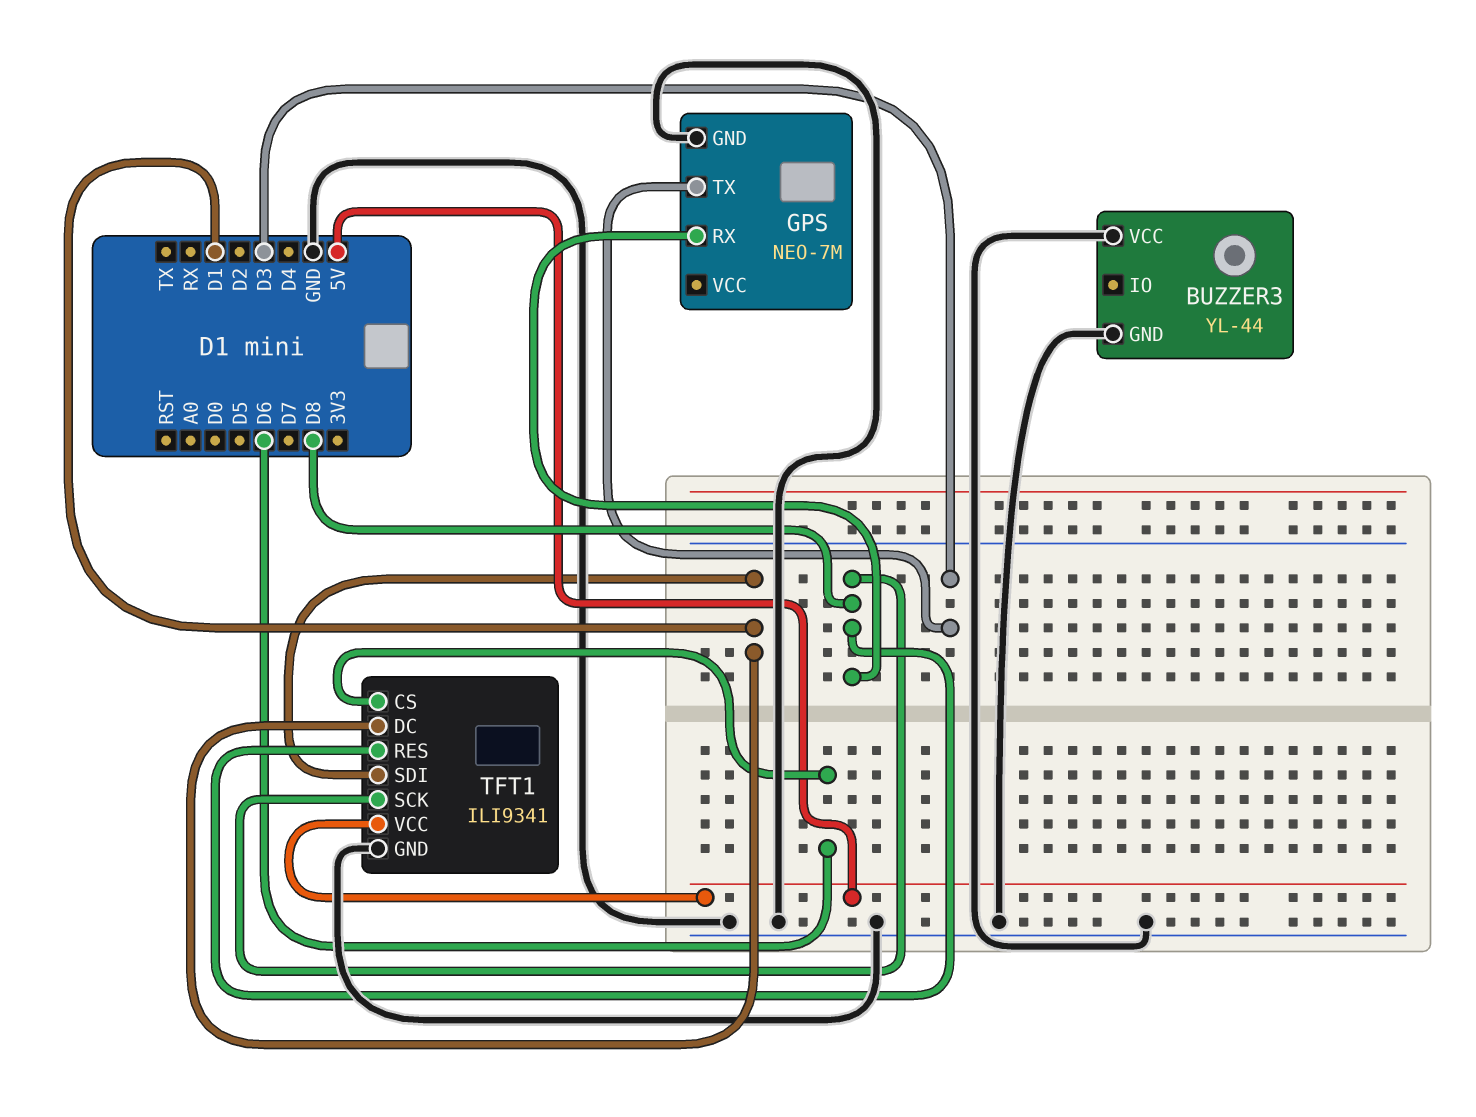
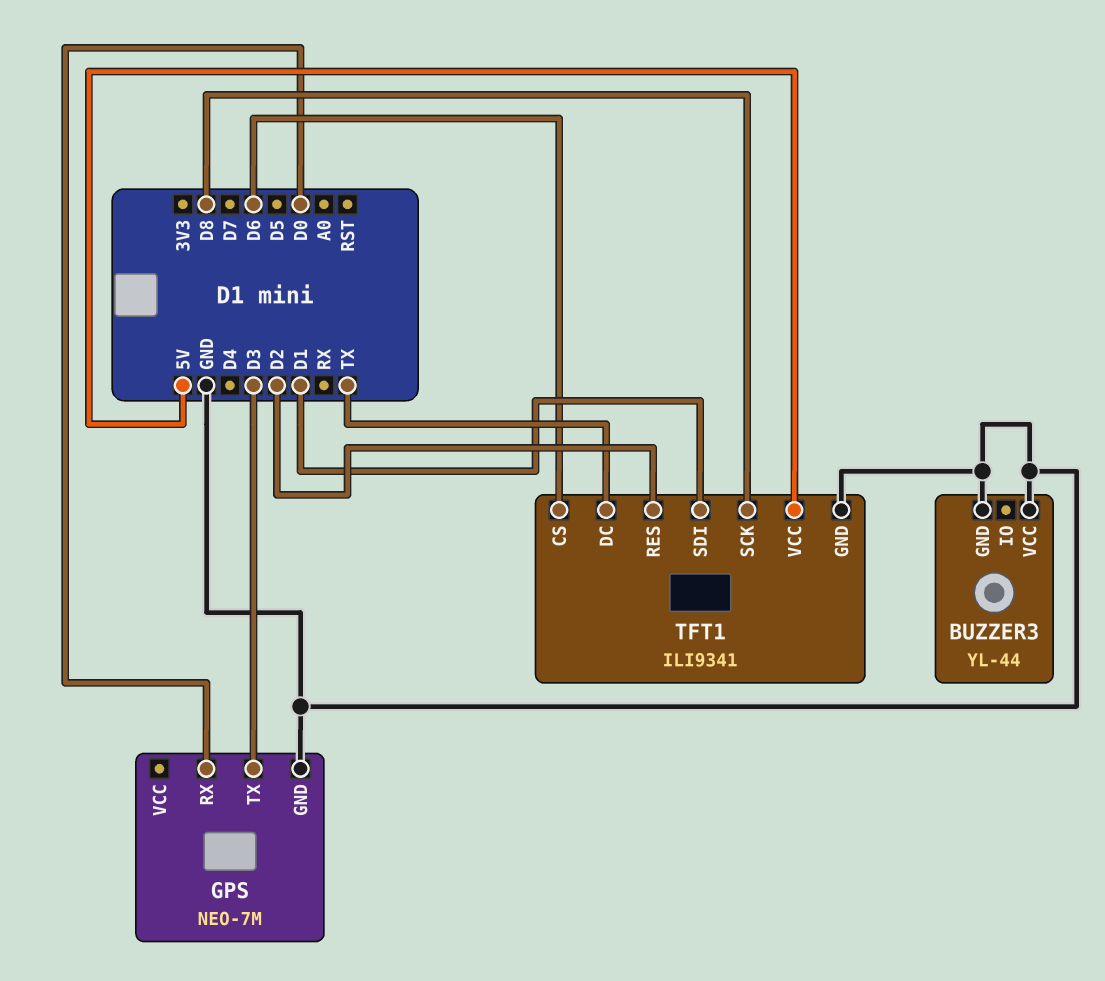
GPS pin RX: D8 -> D0
TFT1 pin DC: D1 -> TX
TFT1 pin RES: D8 -> D2

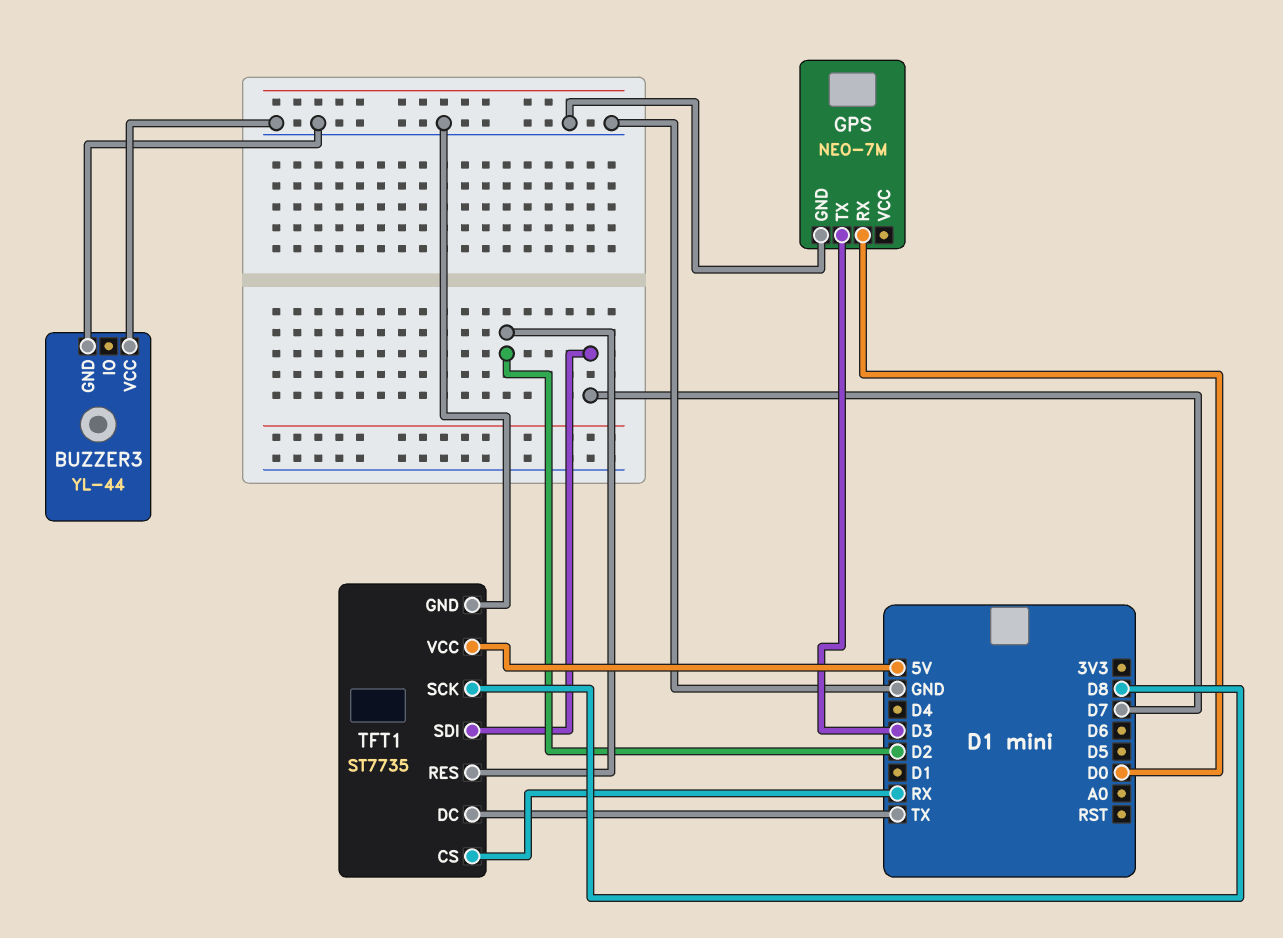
TFT1: ILI9341 -> ST7735
TFT1 pin CS: D6 -> RX
TFT1 pin SDI: D1 -> D7

